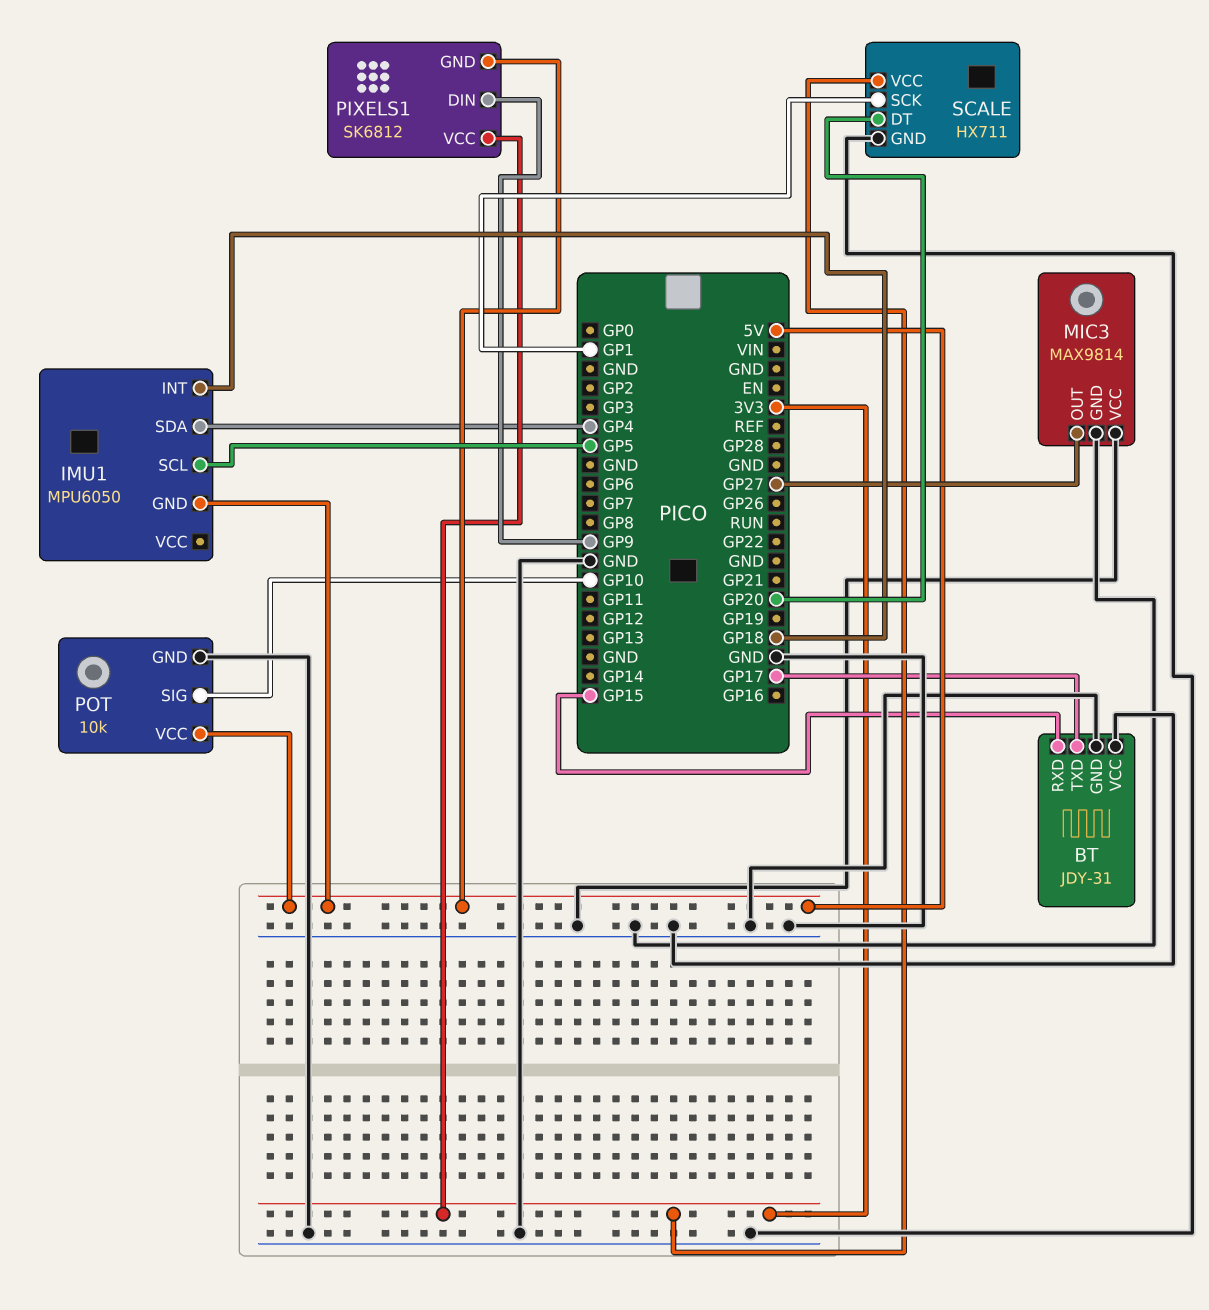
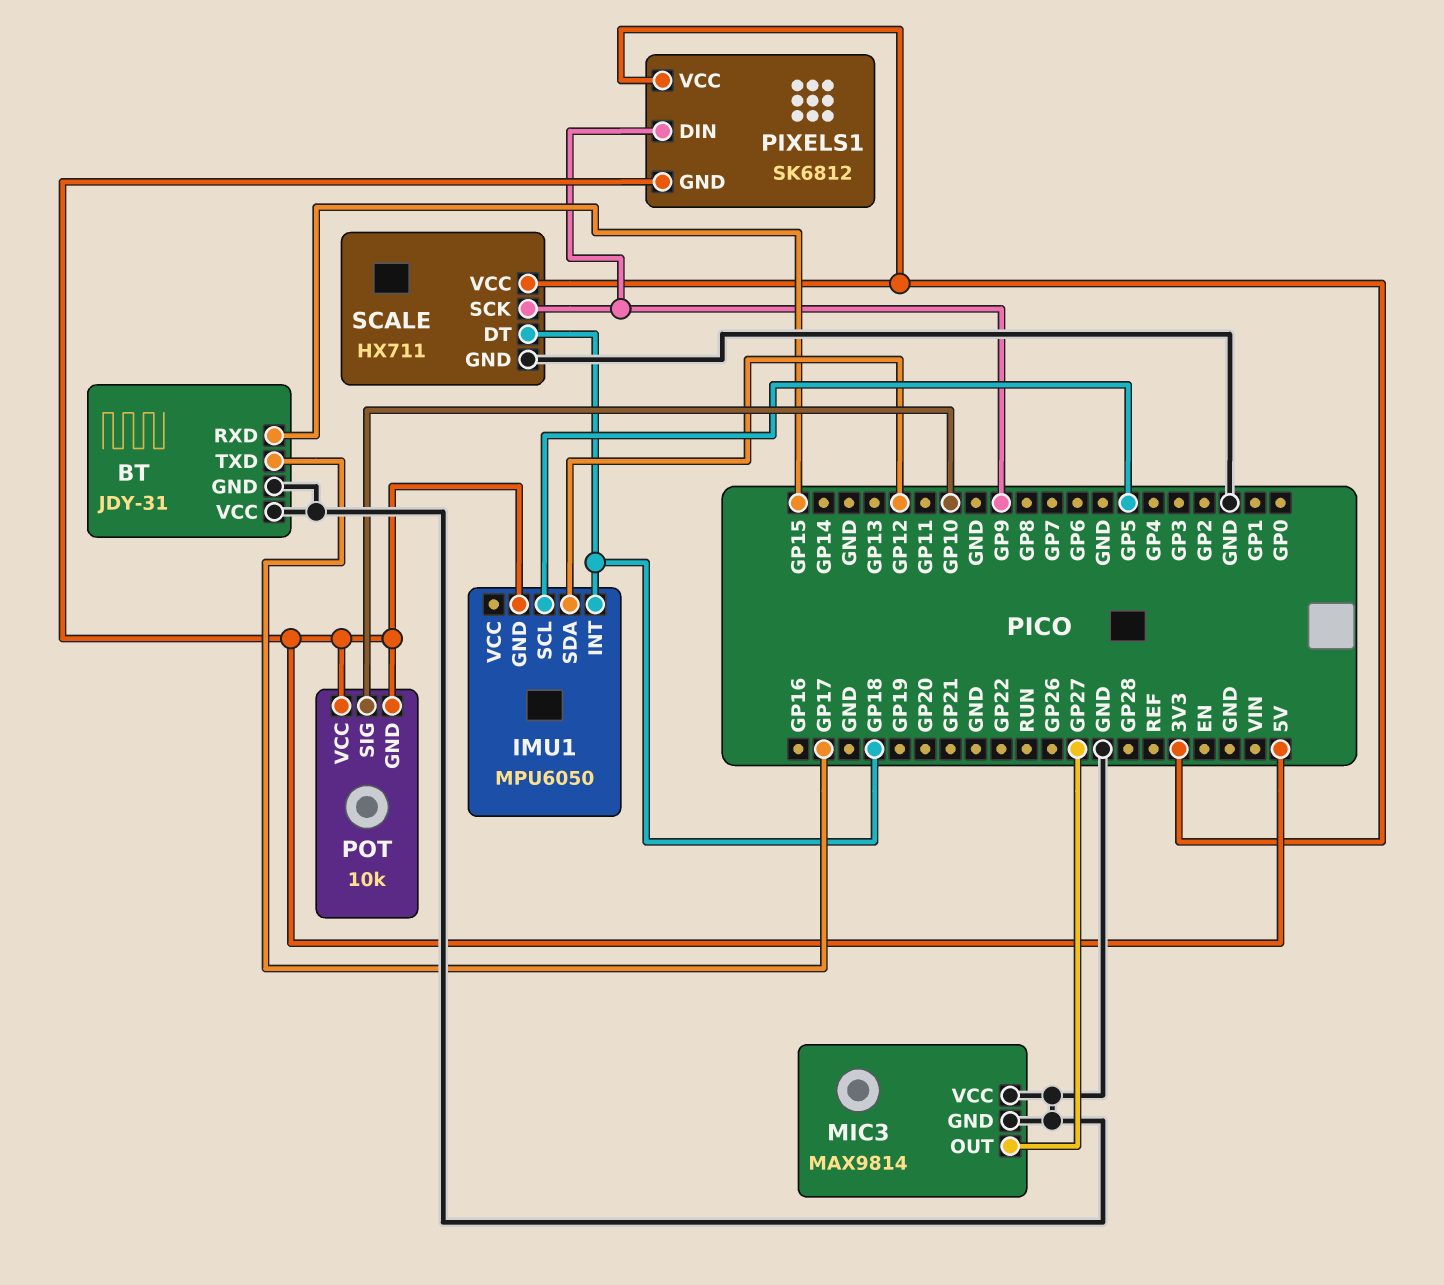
IMU1 pin SDA: GP4 -> GP12
POT pin GND: GND -> 5V
SCALE pin DT: GP20 -> GP18
SCALE pin SCK: GP1 -> GP9

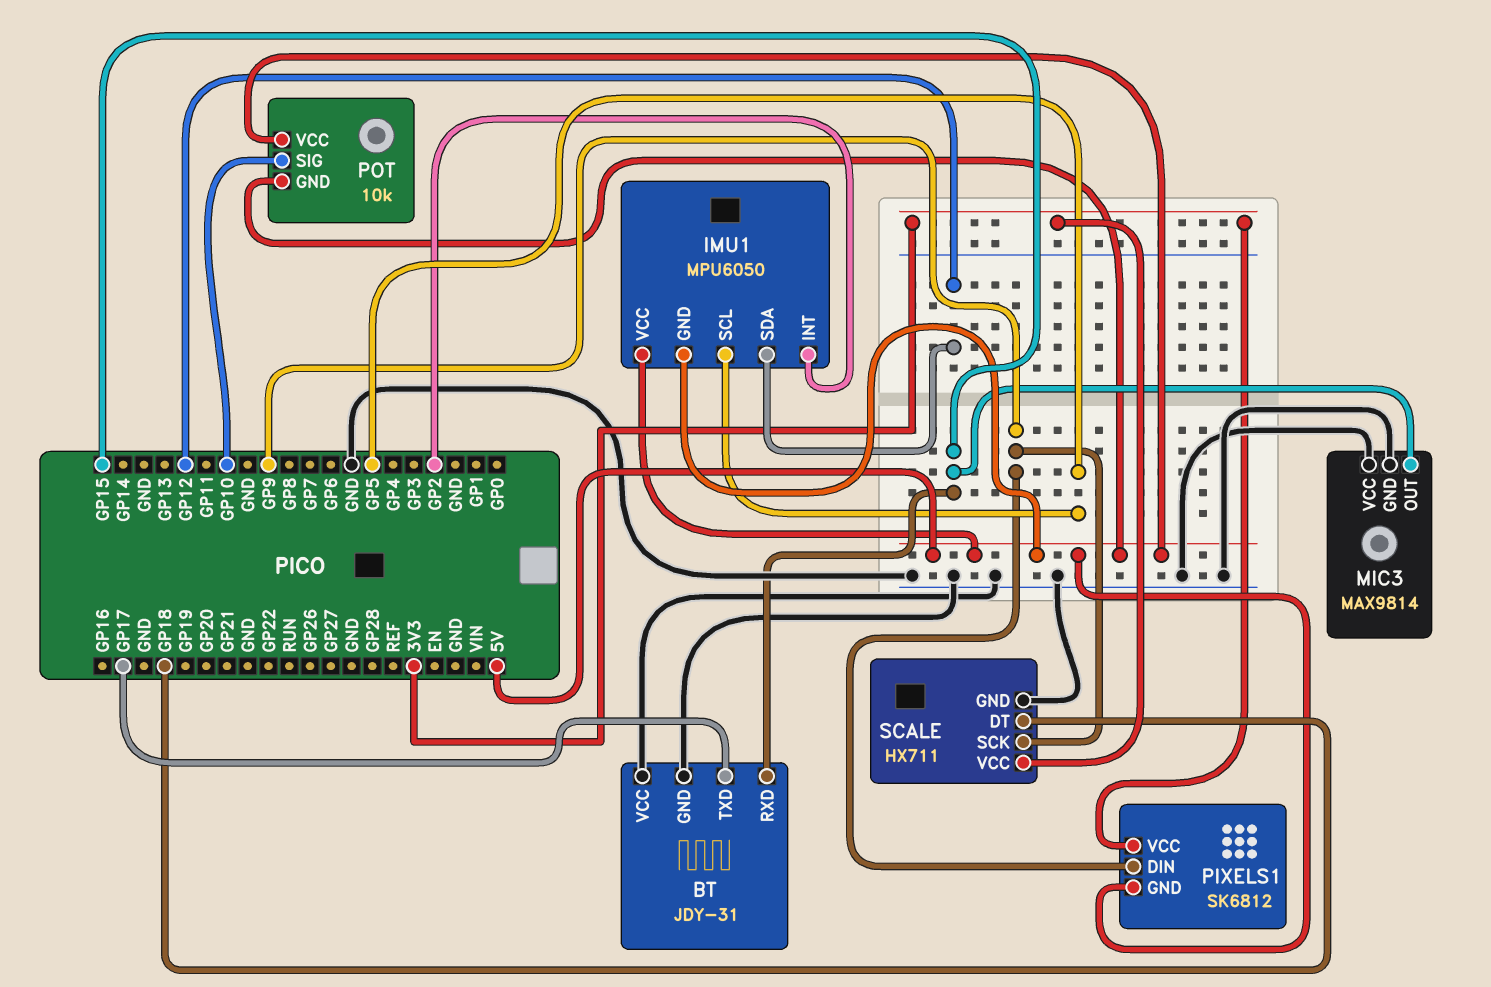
IMU1 pin INT: GP18 -> GP2
IMU1 pin VCC: none -> 5V
MIC3 pin OUT: GP27 -> GP15

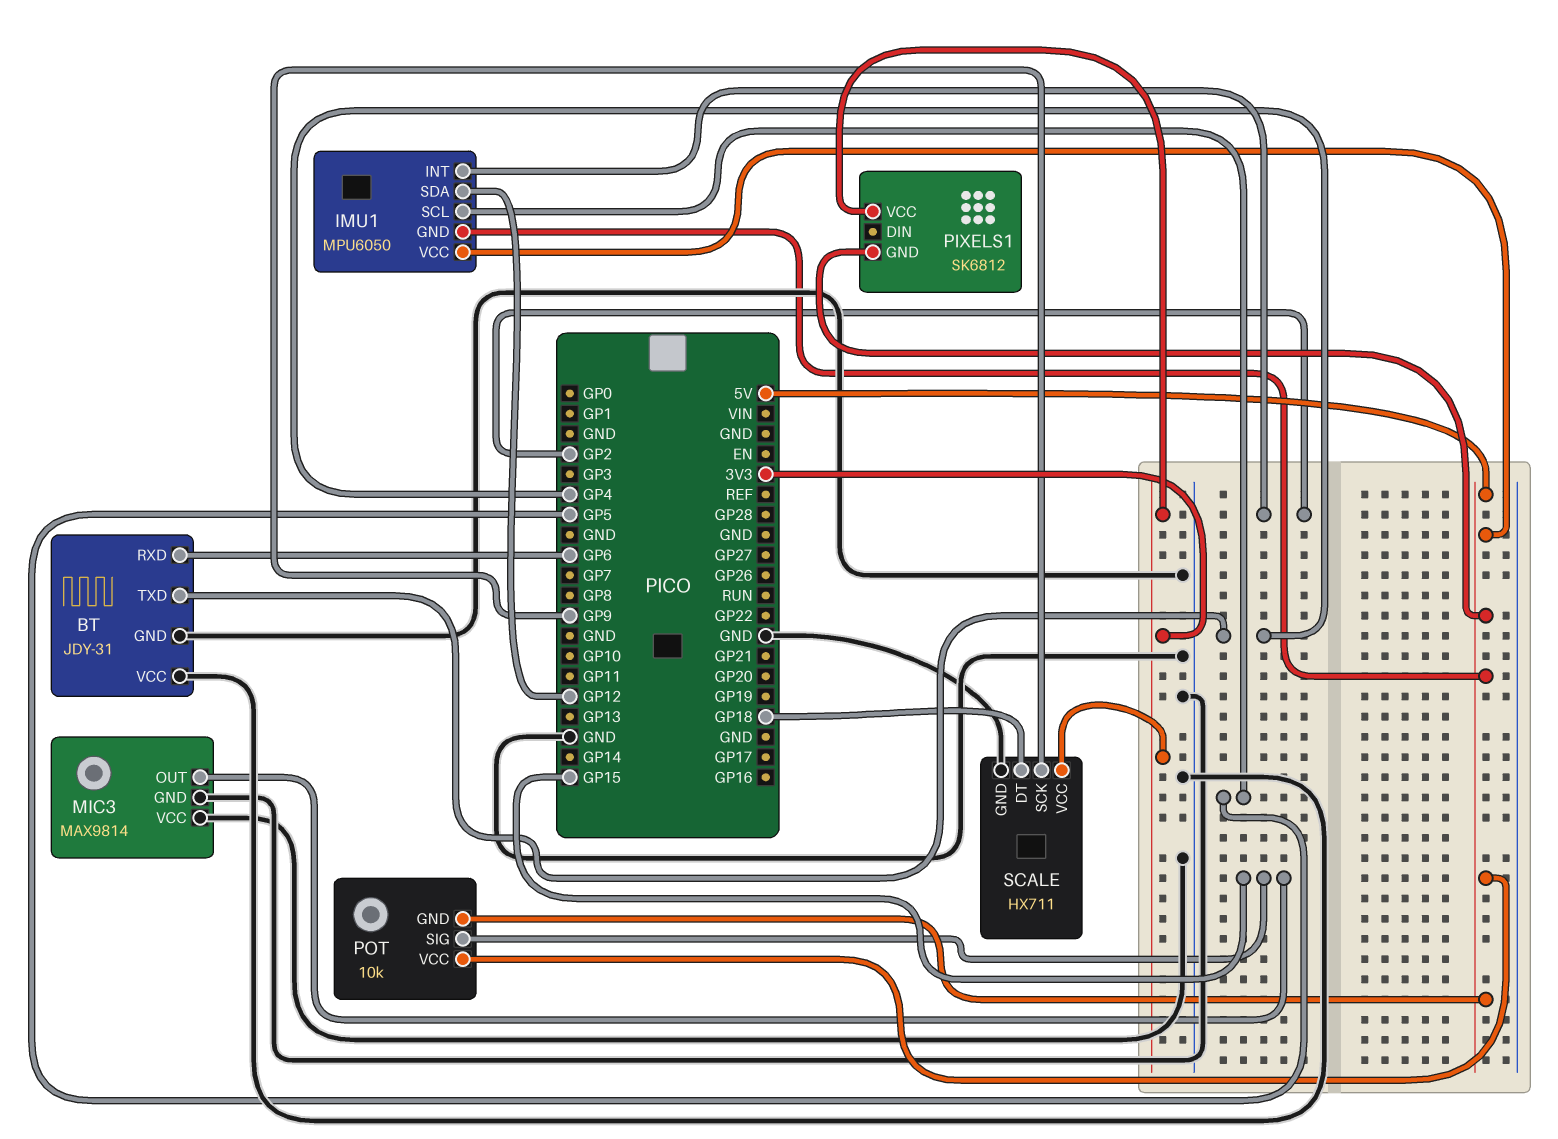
BT pin RXD: GP15 -> GP6
BT pin TXD: GP17 -> GP4
PIXELS1 pin DIN: GP9 -> none
POT pin SIG: GP10 -> GP15

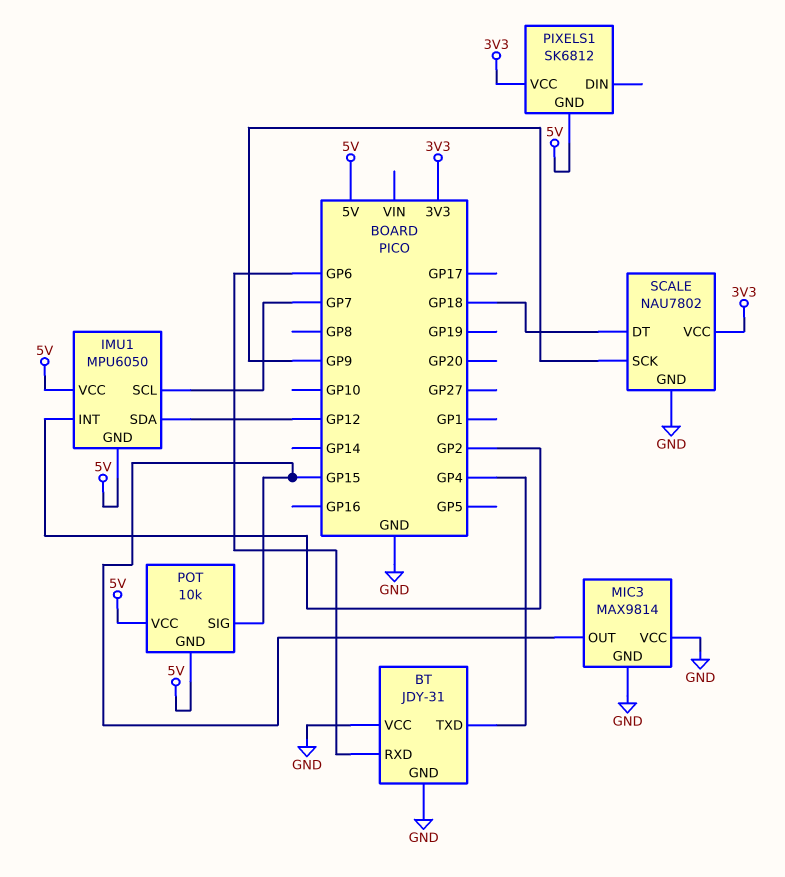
IMU1 pin SCL: GP5 -> GP7
SCALE: HX711 -> NAU7802

